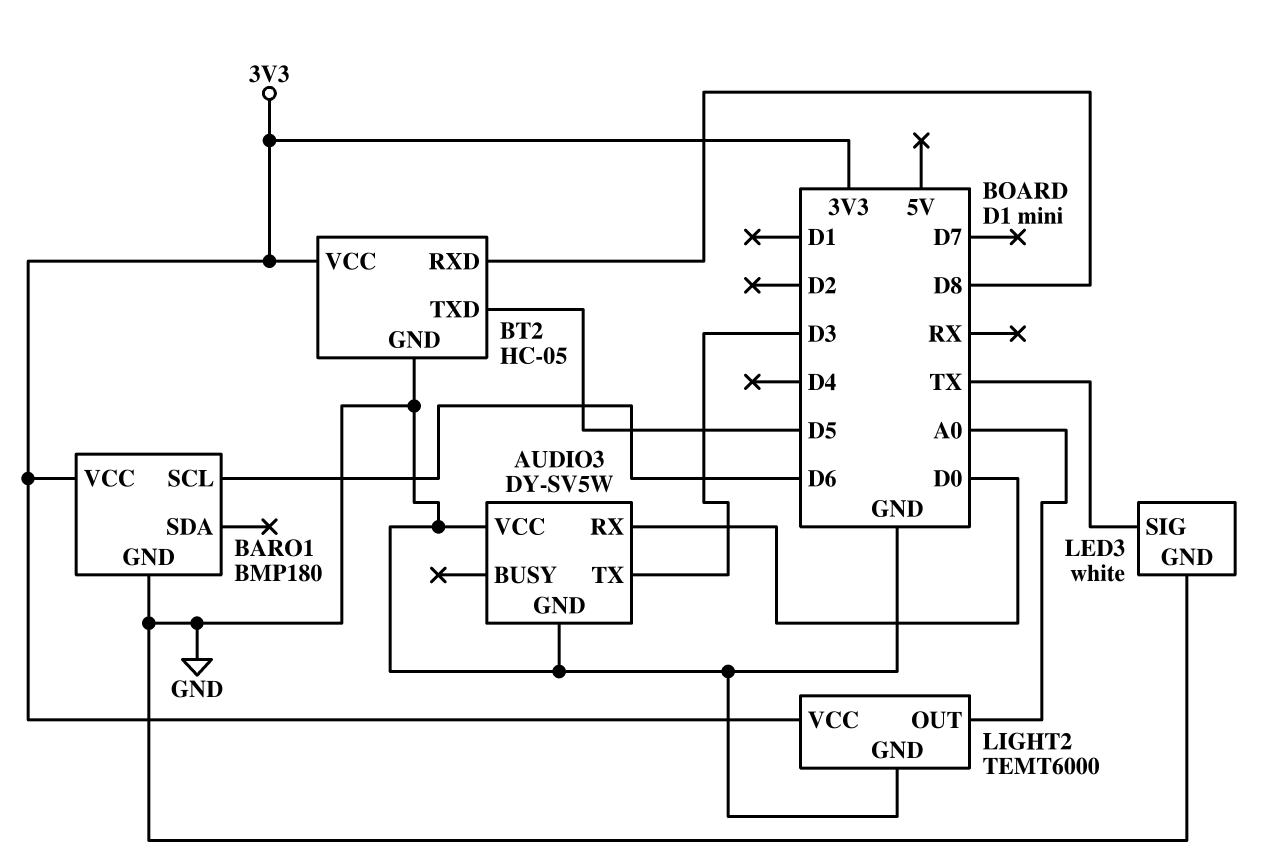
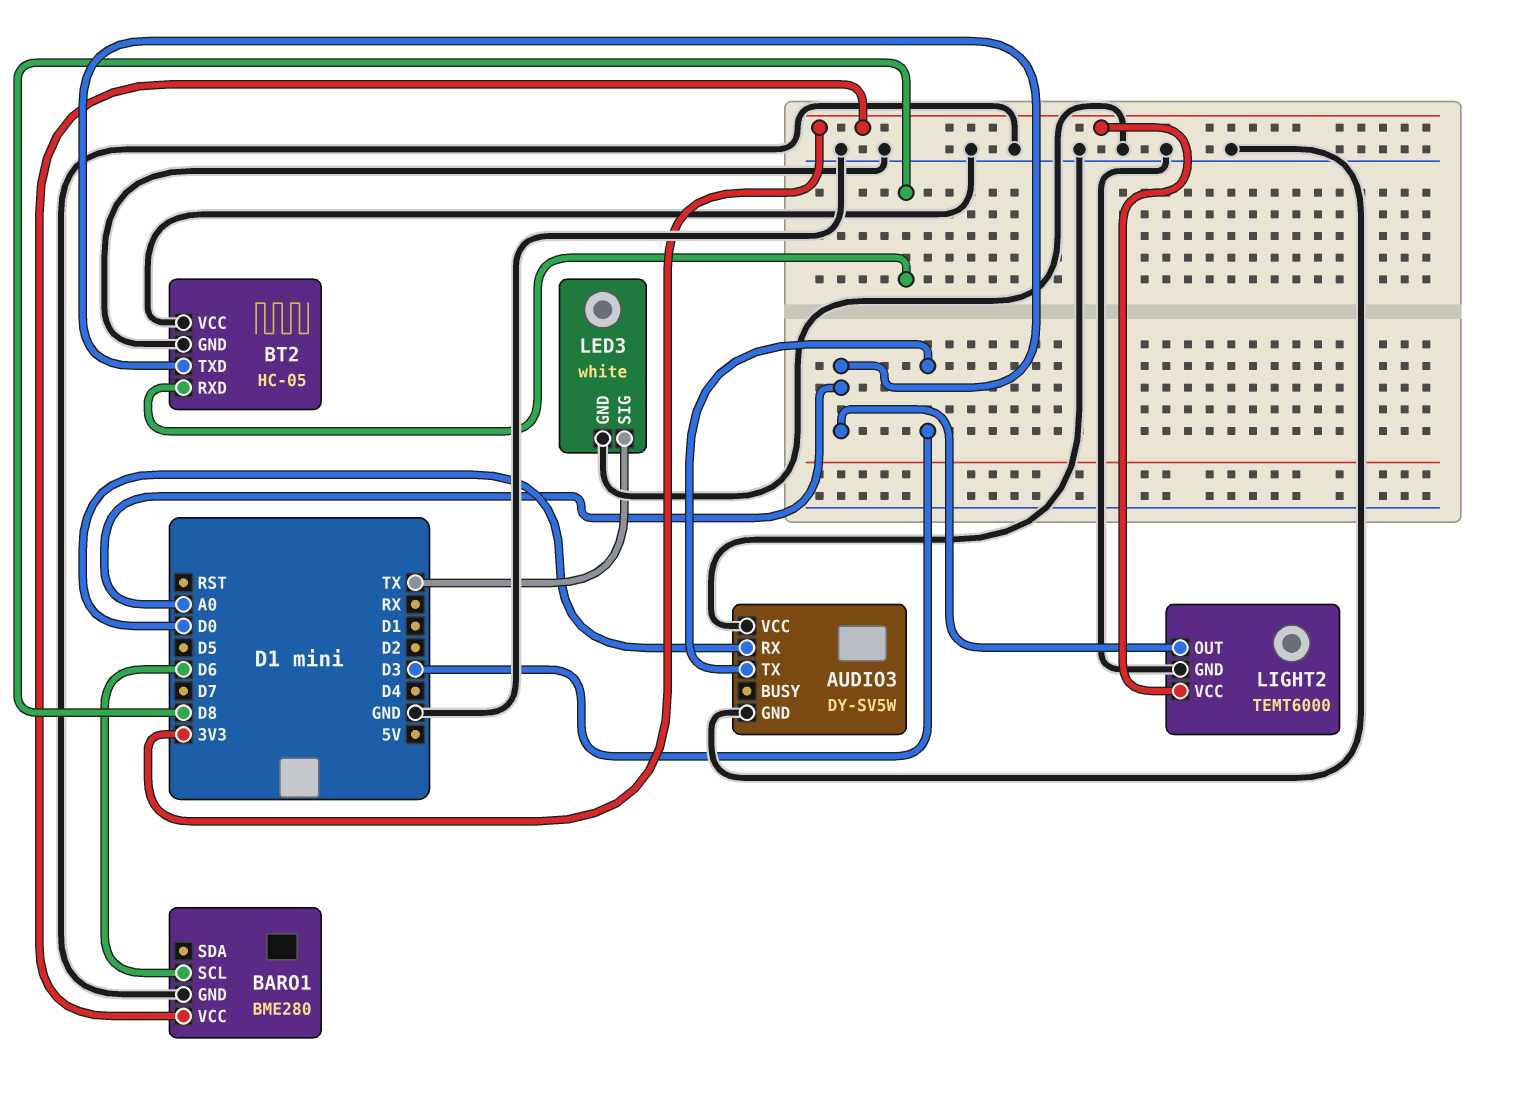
BARO1: BMP180 -> BME280
BT2 pin TXD: D5 -> A0
BT2 pin VCC: 3V3 -> GND

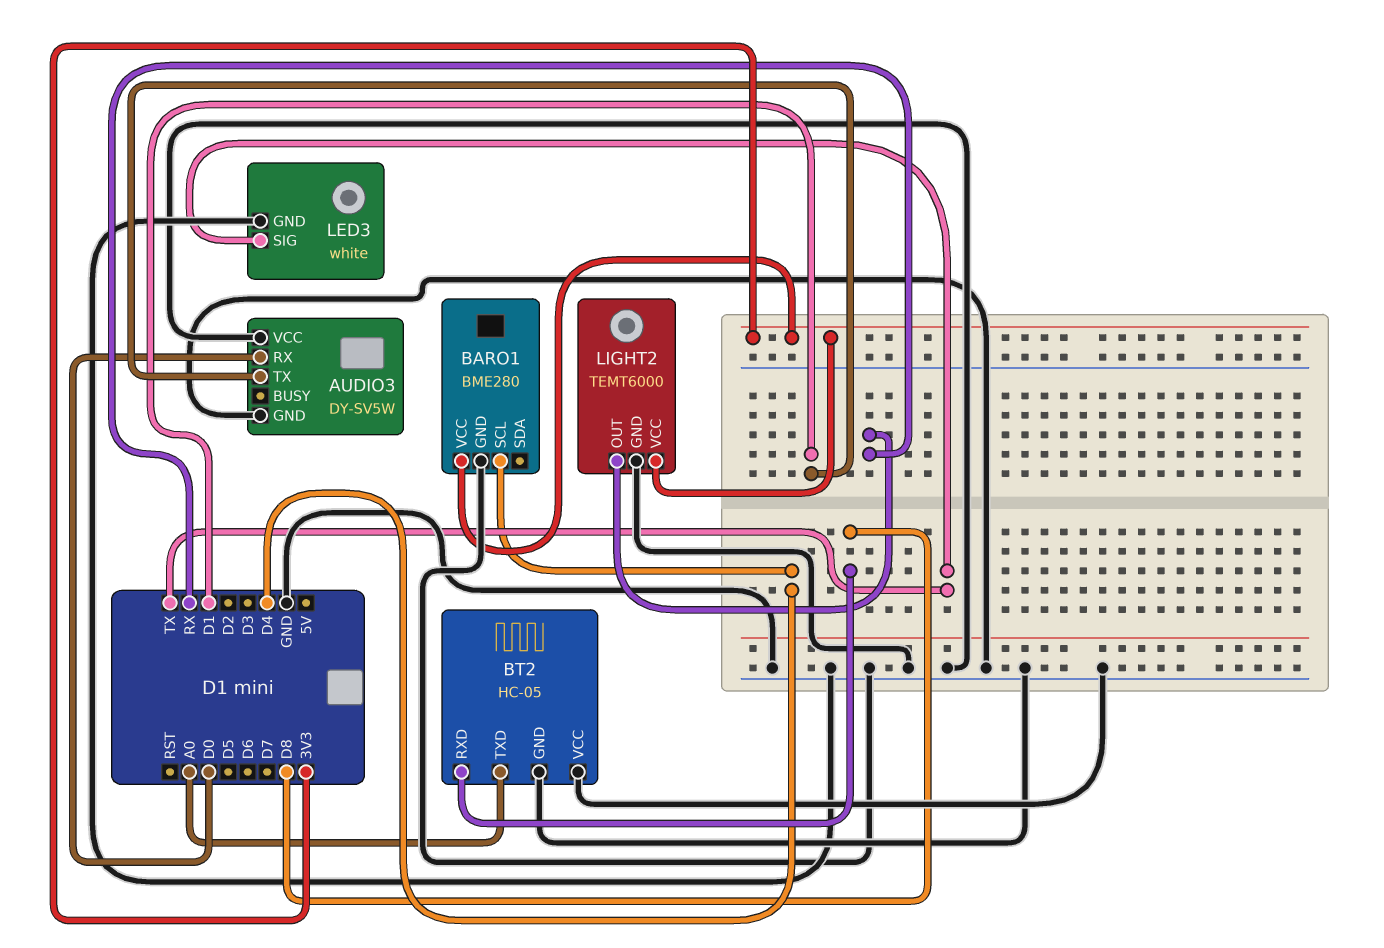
AUDIO3 pin TX: D3 -> D1
BARO1 pin SCL: D6 -> D4
LIGHT2 pin OUT: A0 -> RX

